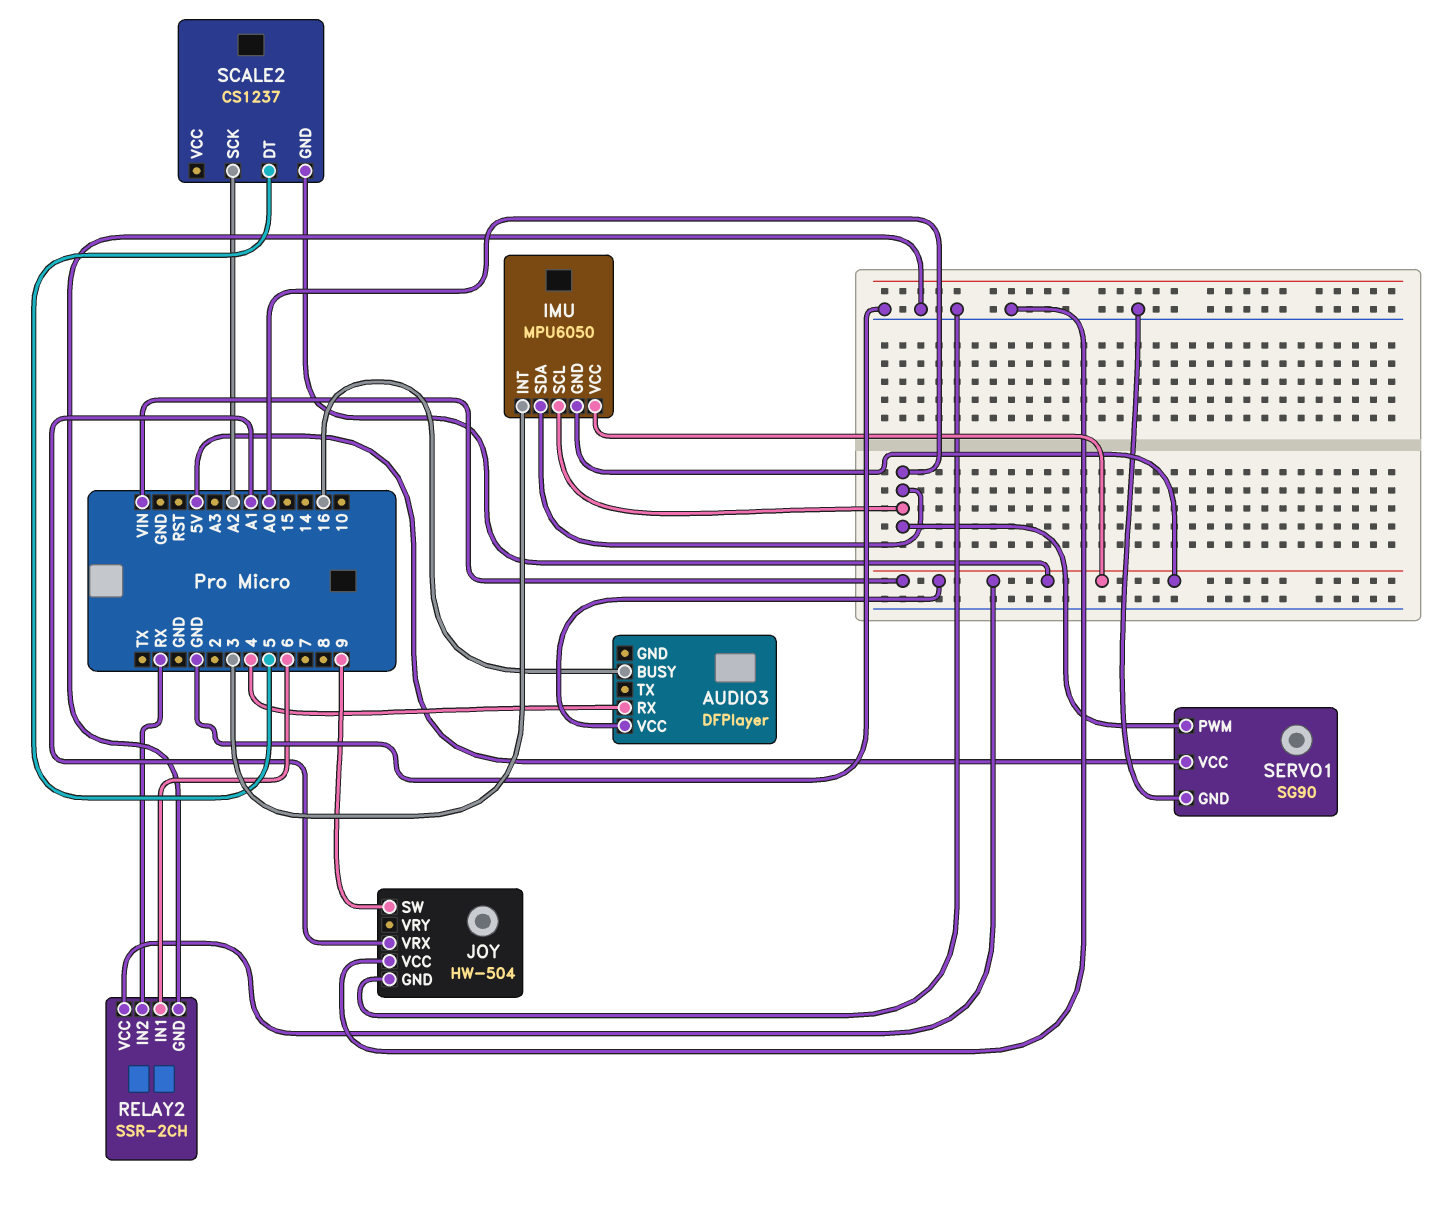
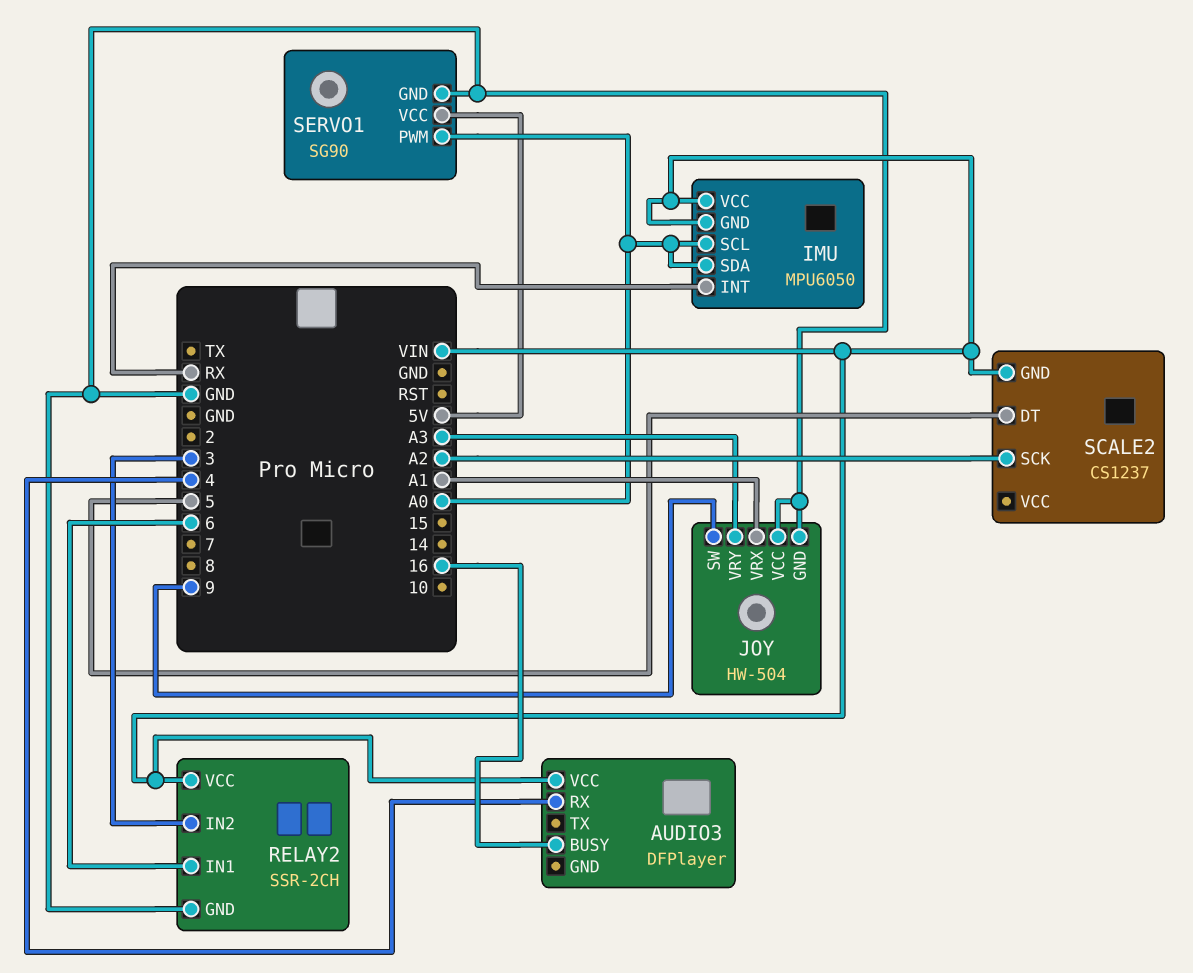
IMU pin INT: 3 -> RX
JOY pin VRY: none -> A3
RELAY2 pin IN2: RX -> 3

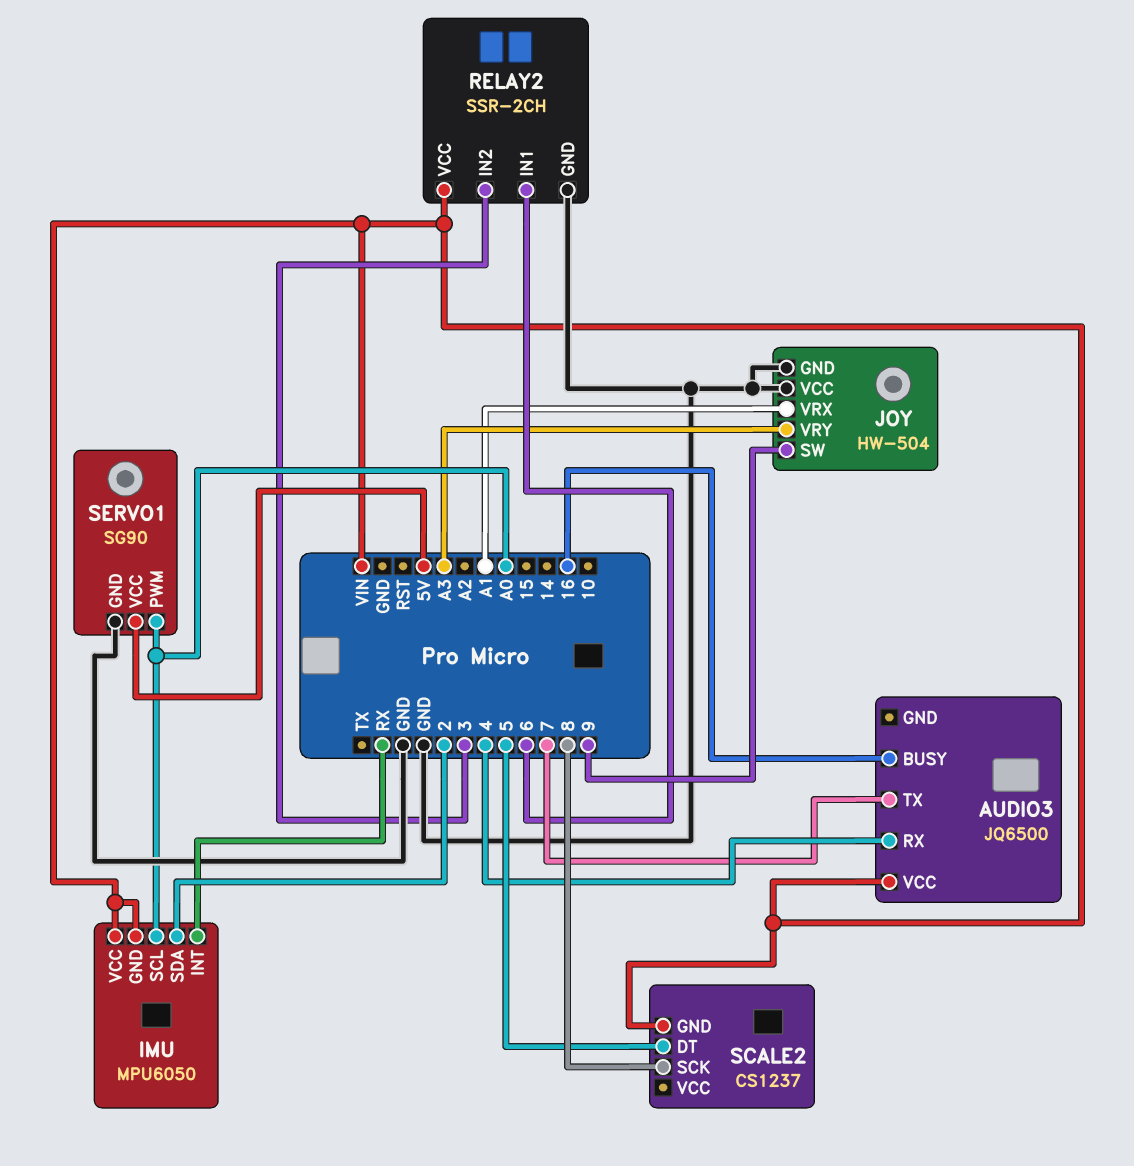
AUDIO3: DFPlayer -> JQ6500
AUDIO3 pin TX: none -> 7
IMU pin SDA: A0 -> 2
SCALE2 pin SCK: A2 -> 8

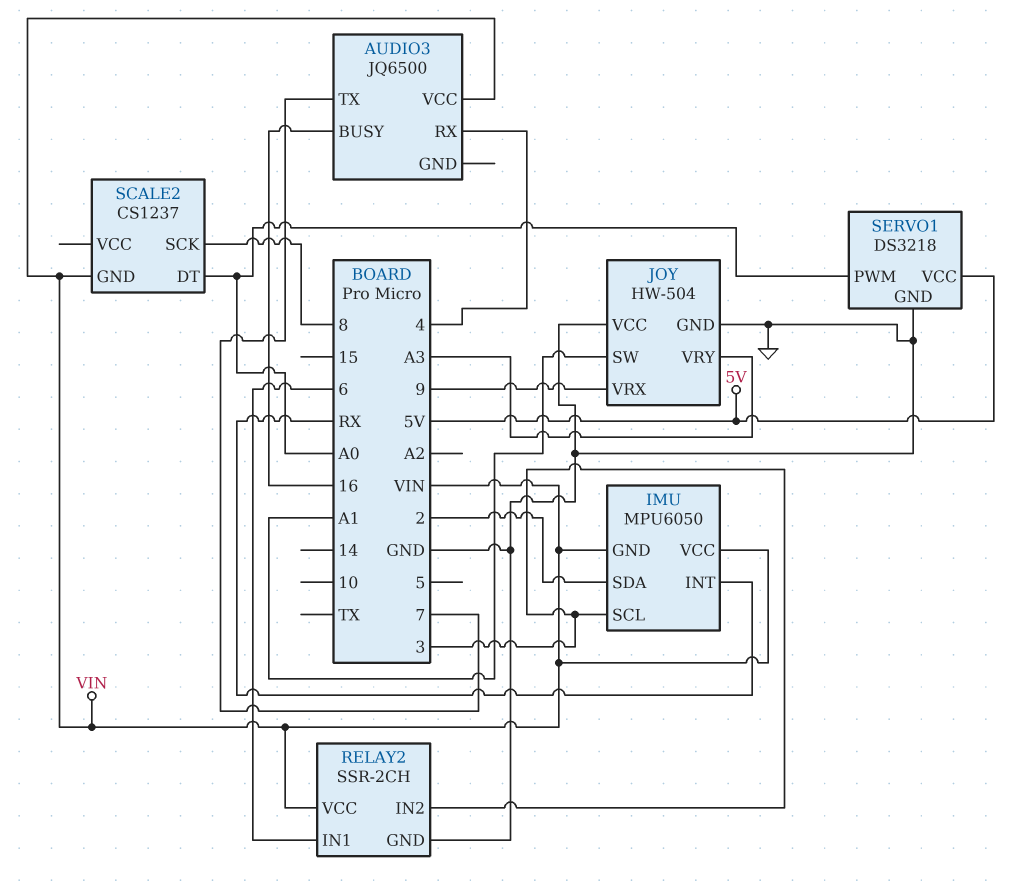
IMU pin SCL: A0 -> 3
JOY pin SW: 9 -> A1
JOY pin VRX: A1 -> 9
SCALE2 pin DT: 5 -> A0
SERVO1: SG90 -> DS3218

